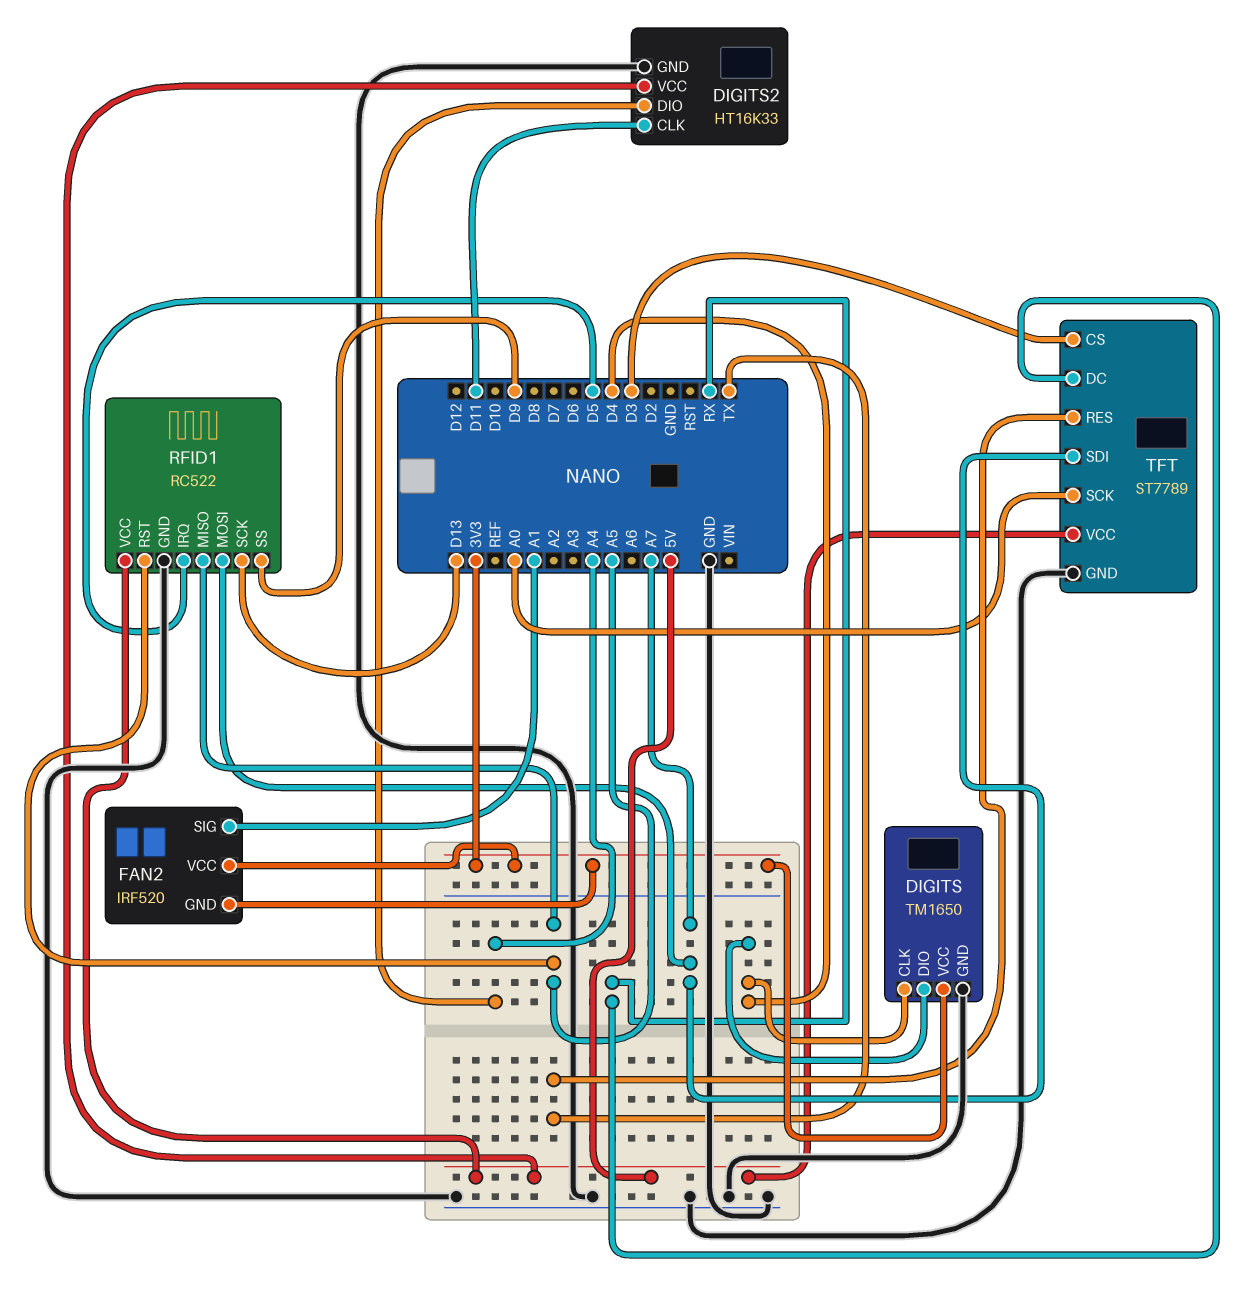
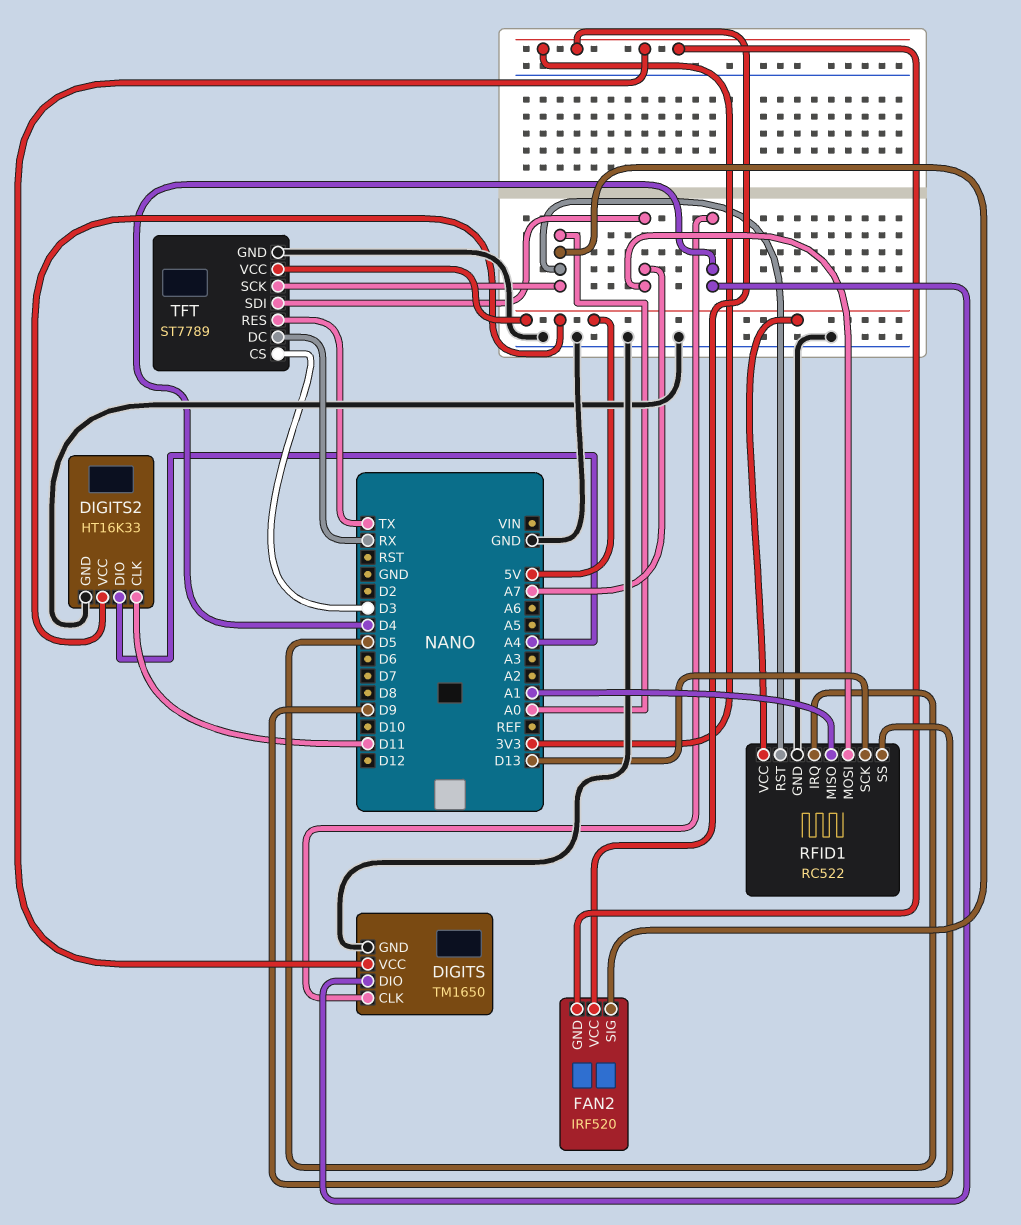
FAN2 pin SIG: A1 -> A0
RFID1 pin MISO: A5 -> A1
RFID1 pin RST: A5 -> A0

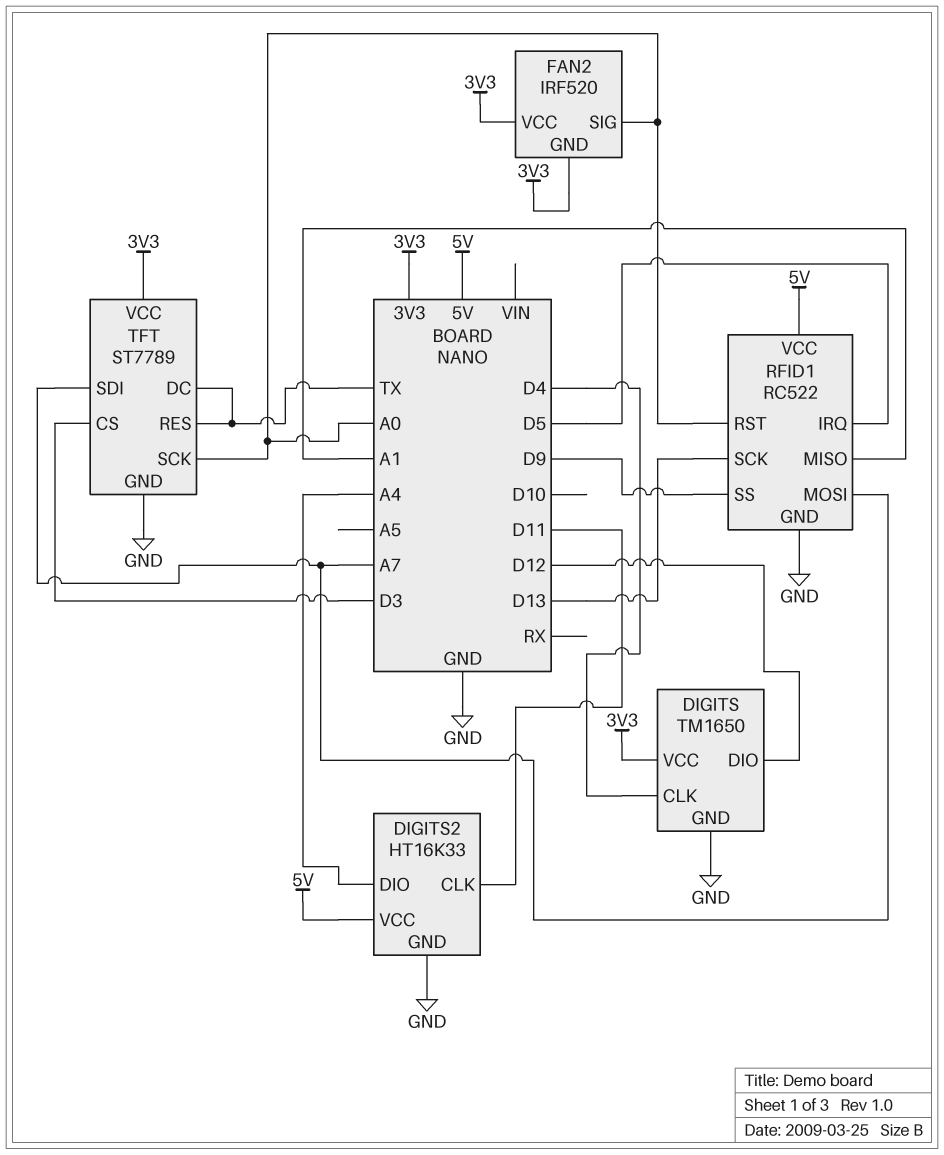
DIGITS pin DIO: D4 -> D12
TFT pin DC: RX -> TX
TFT pin VCC: 5V -> 3V3

